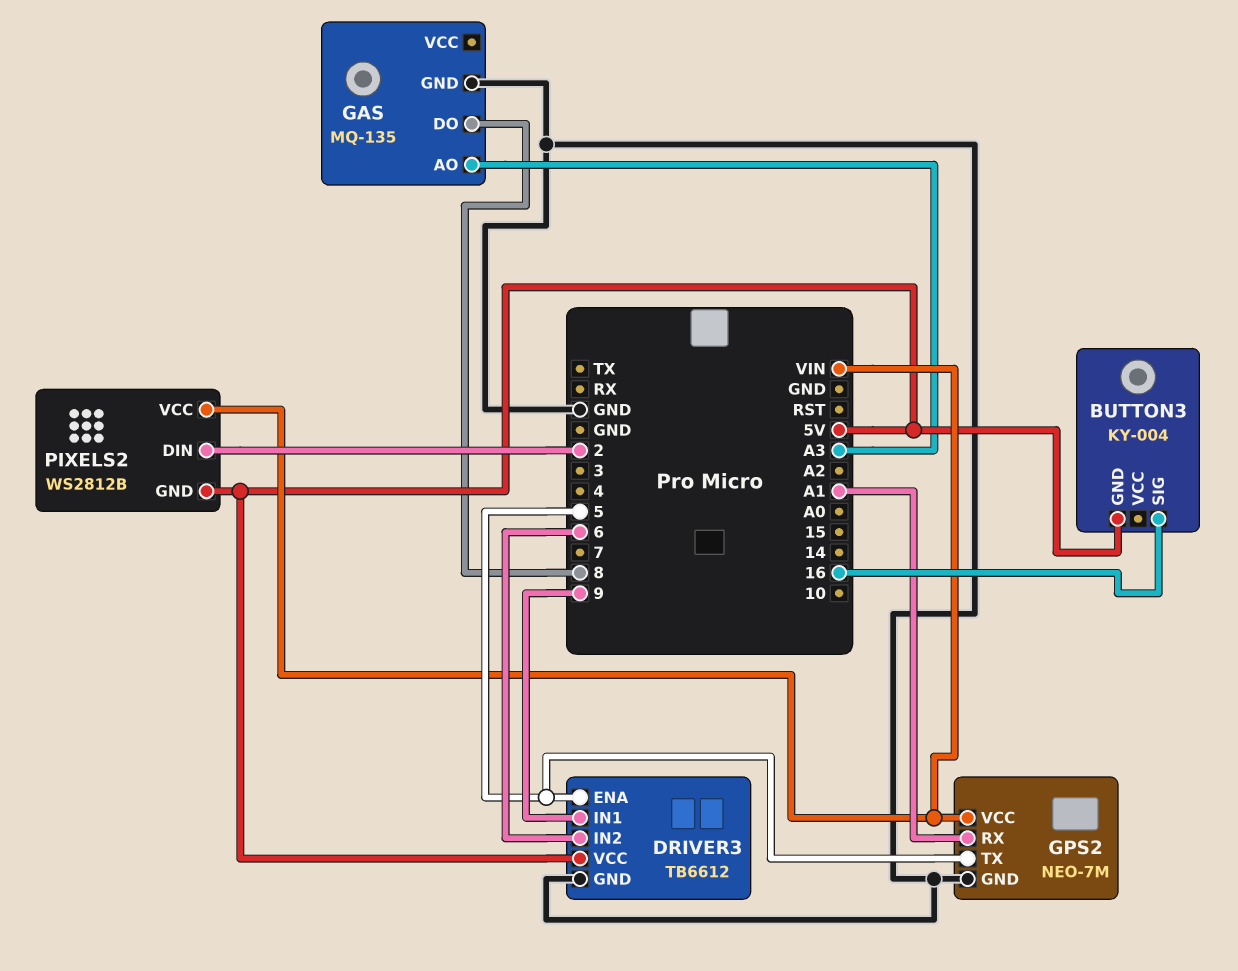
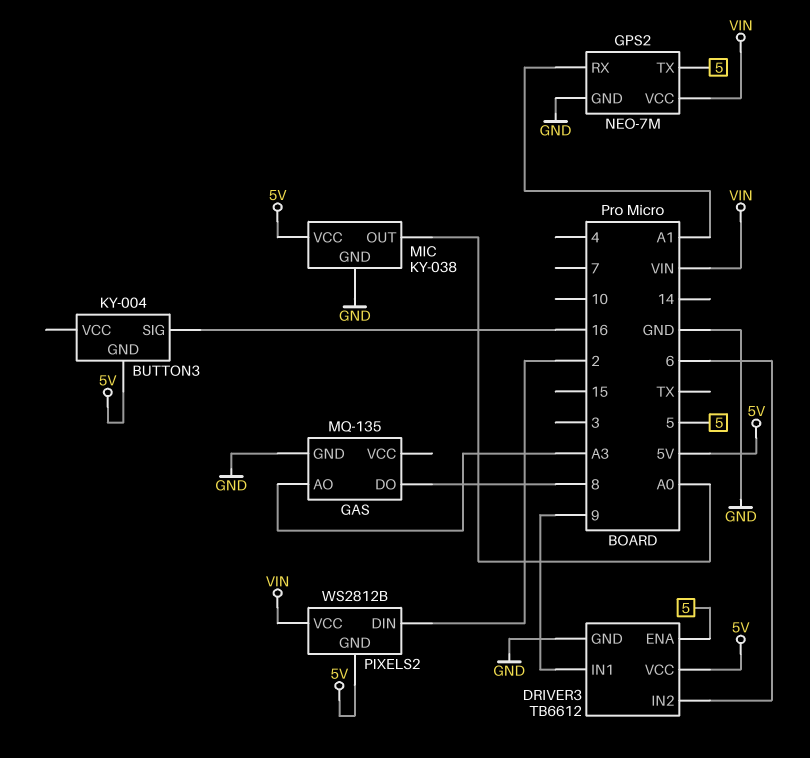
MIC: none -> KY-038
MIC pin GND: none -> GND
MIC pin OUT: none -> A0
MIC pin VCC: none -> 5V

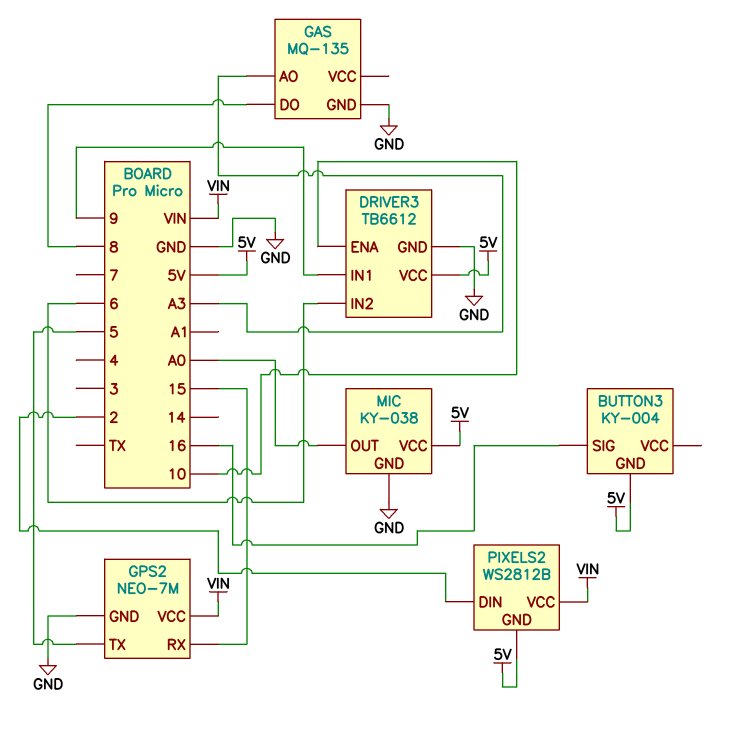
DRIVER3 pin ENA: 5 -> 10
GPS2 pin RX: A1 -> 15

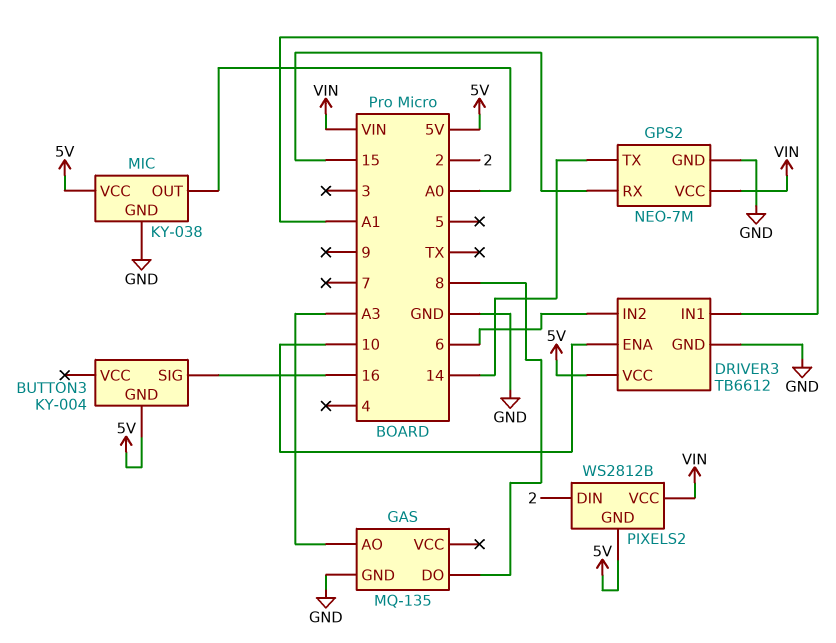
DRIVER3 pin IN1: 9 -> A1
GPS2 pin TX: 5 -> 14

